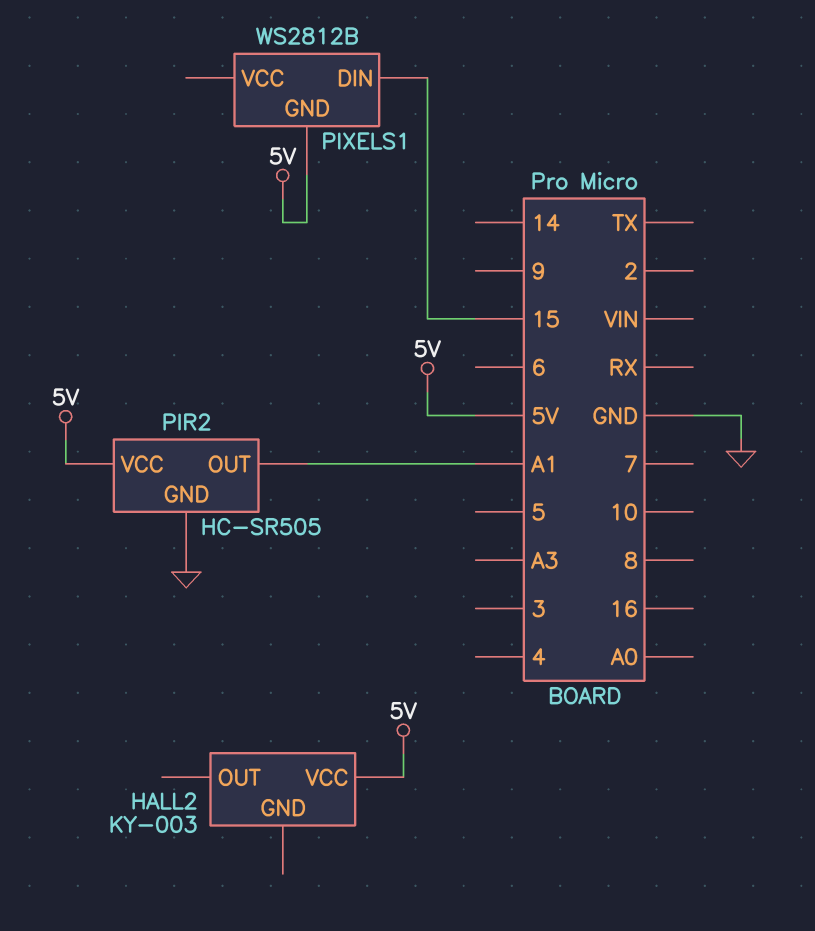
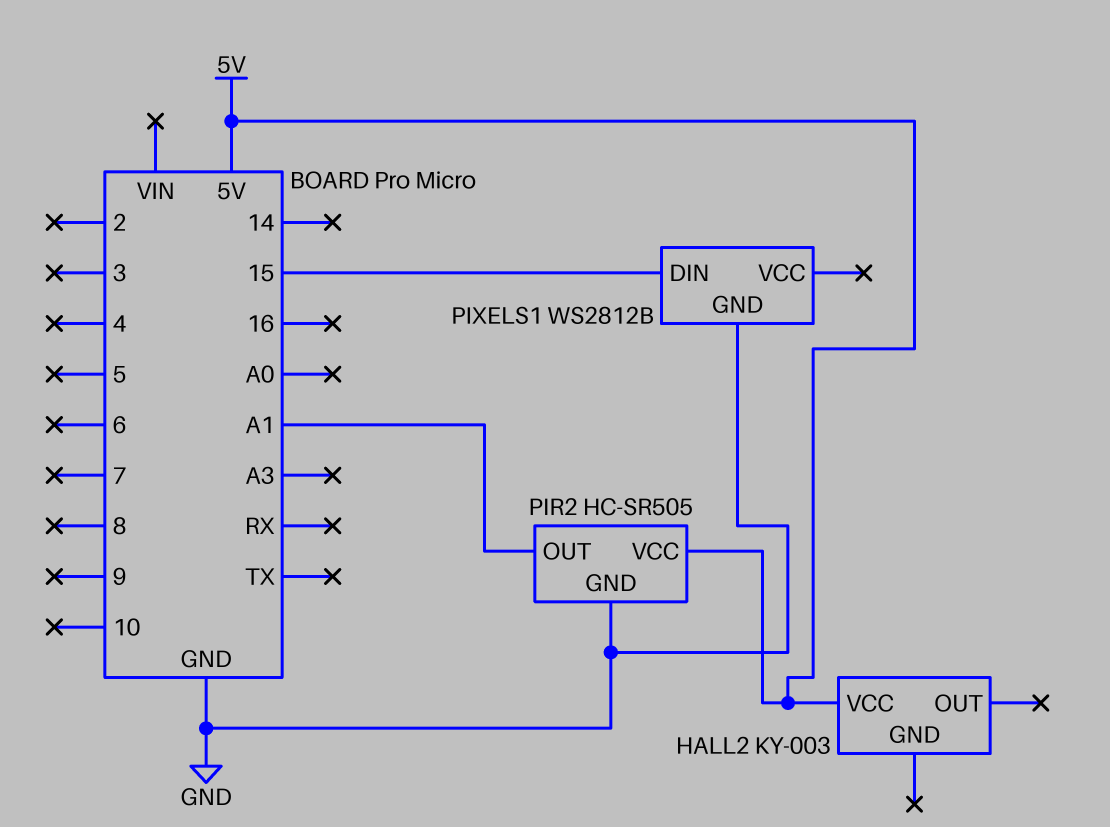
PIXELS1 pin GND: 5V -> GND

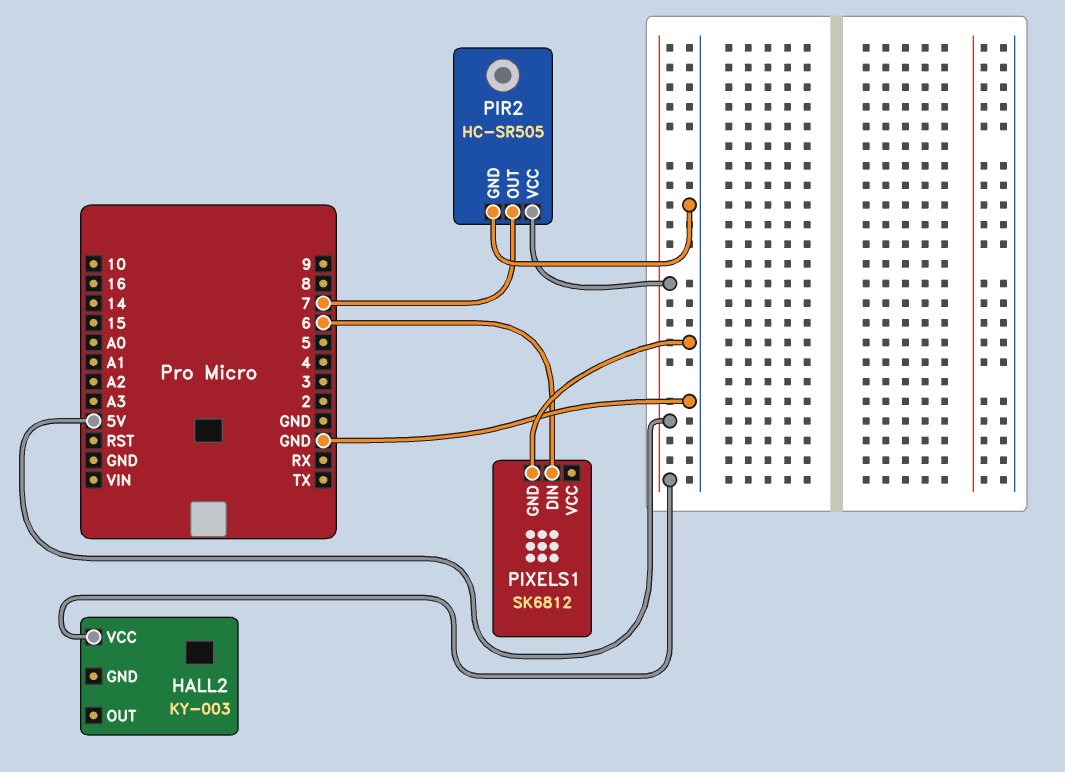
PIR2 pin OUT: A1 -> 7
PIXELS1: WS2812B -> SK6812
PIXELS1 pin DIN: 15 -> 6

